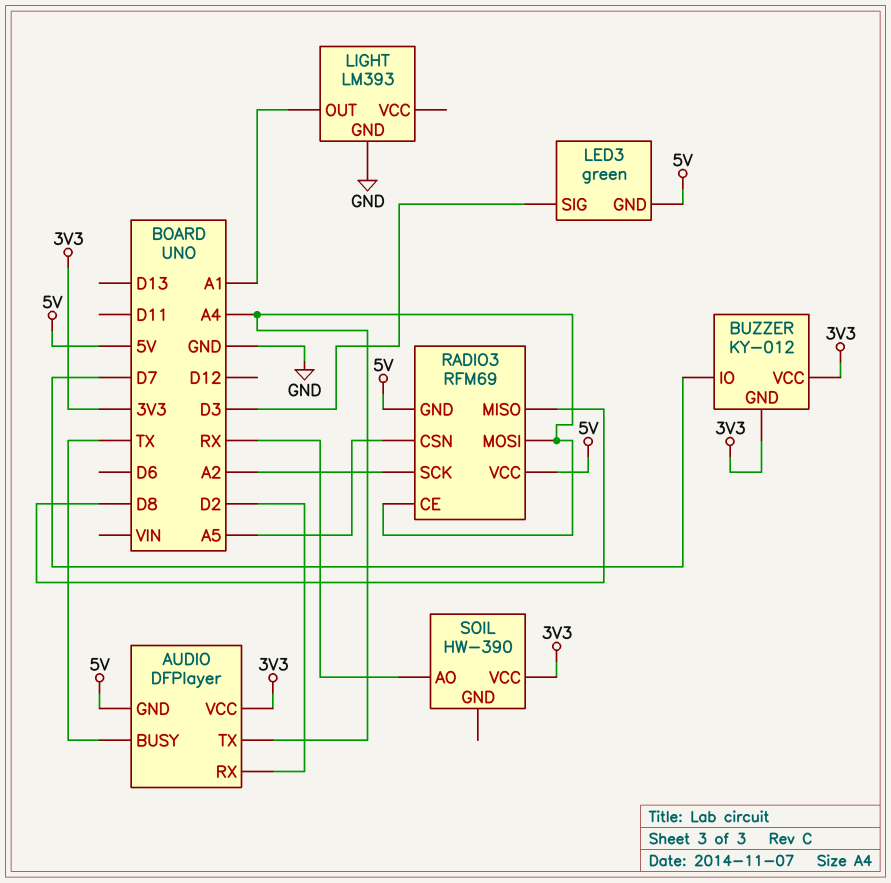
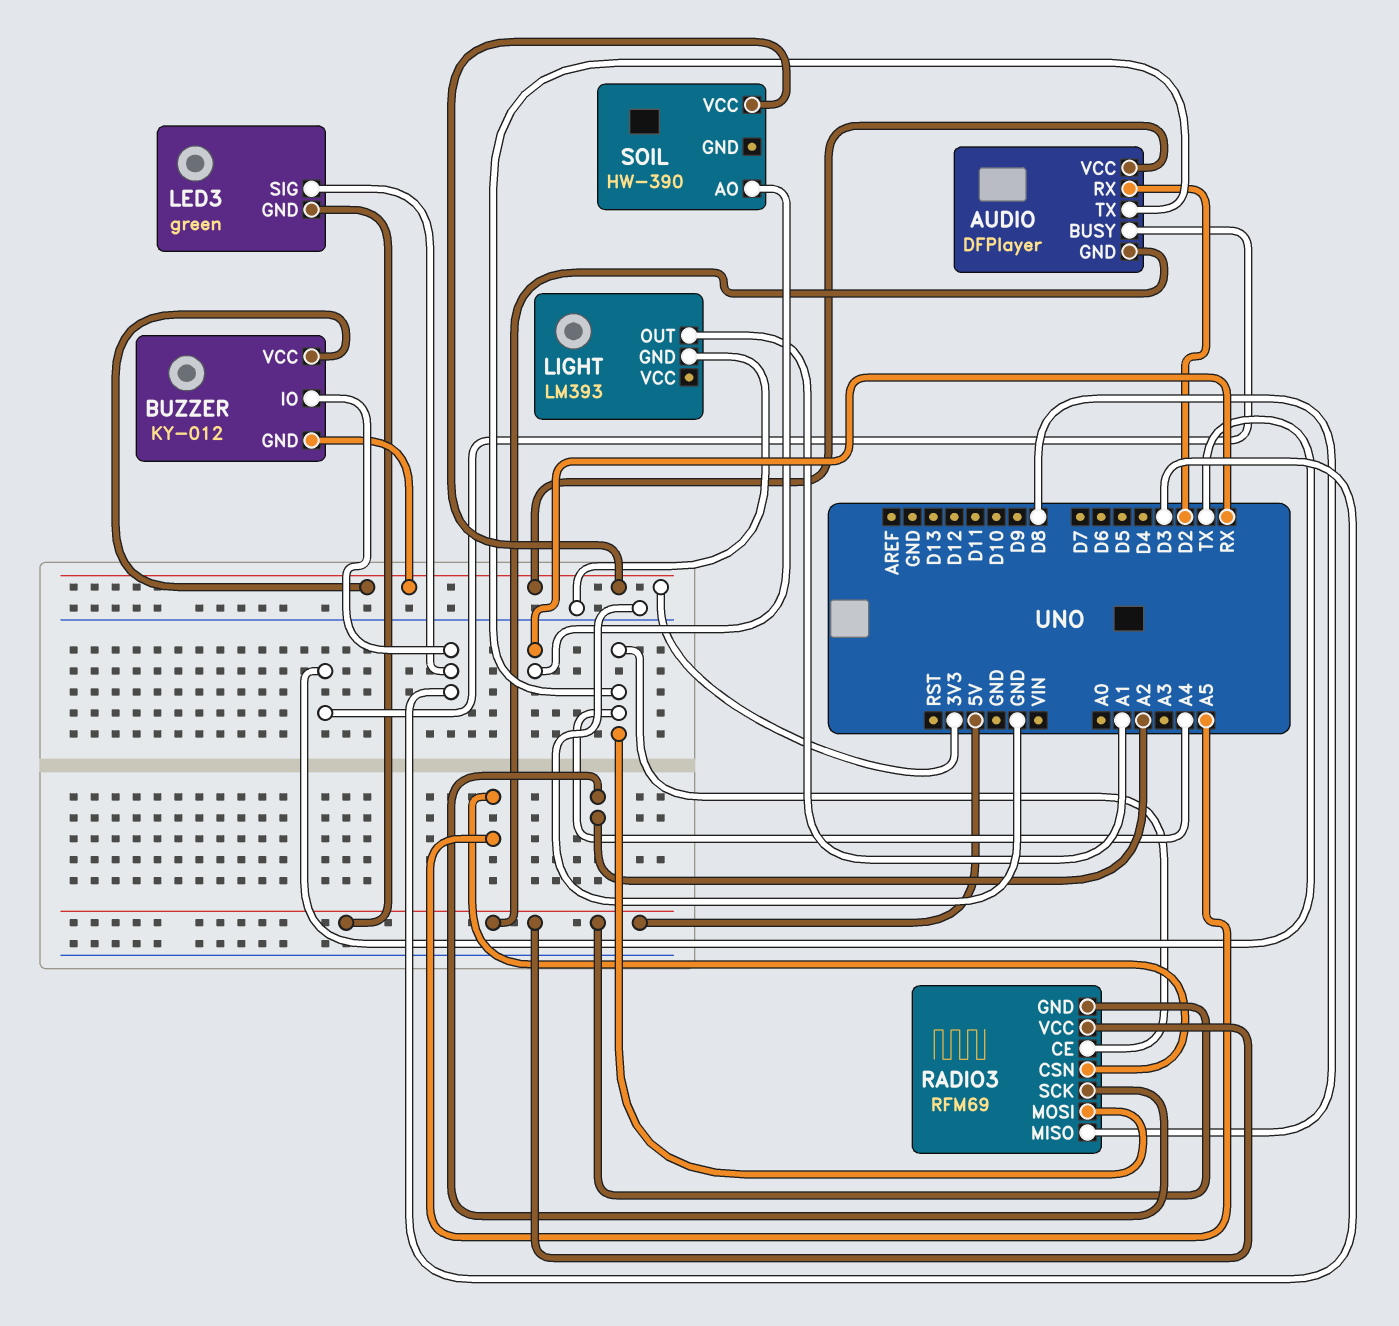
BUZZER pin IO: D7 -> D3

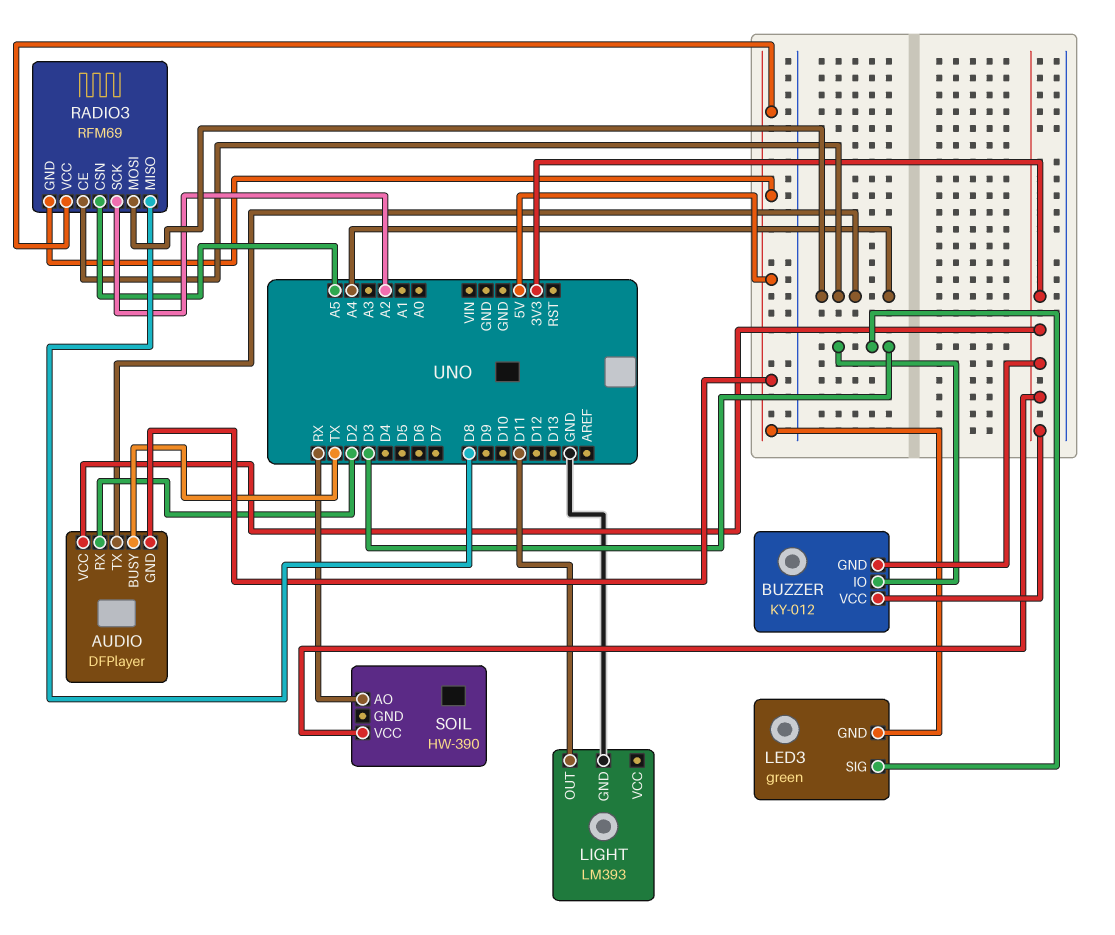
LIGHT pin OUT: A1 -> D11

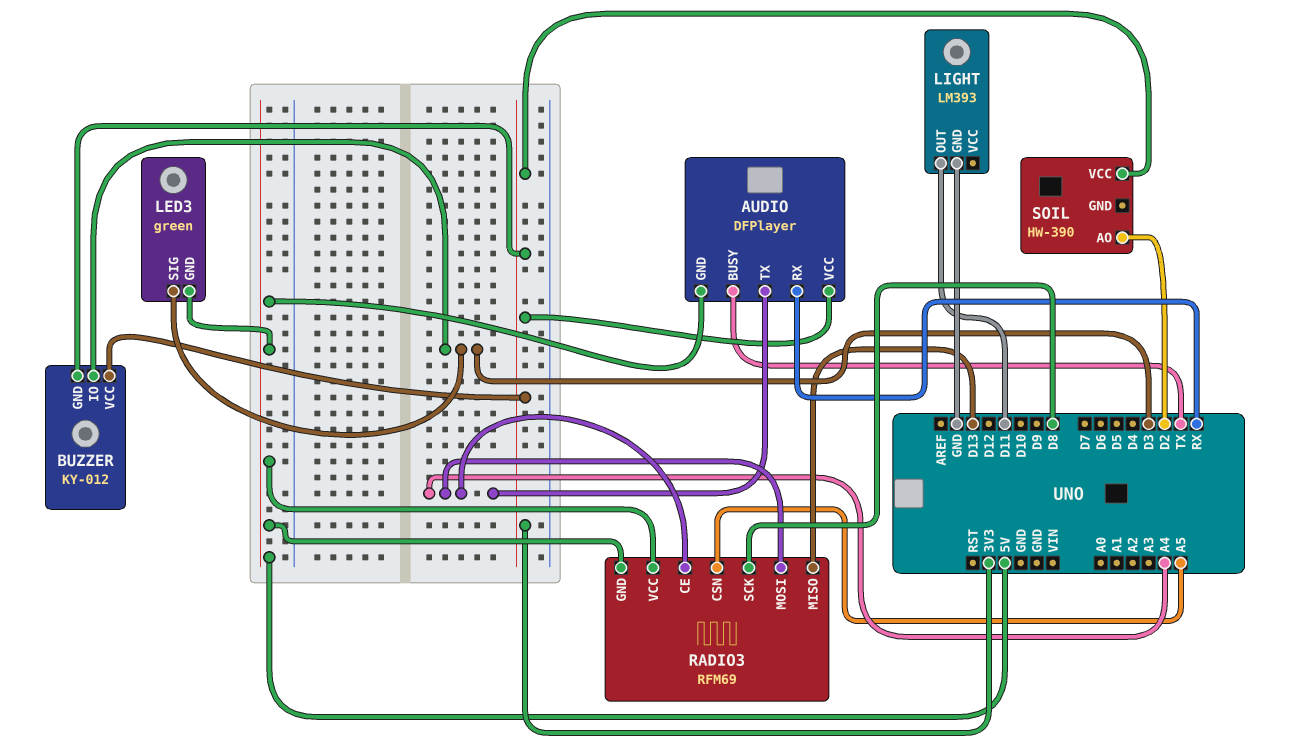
AUDIO pin RX: D2 -> RX
RADIO3 pin MISO: D8 -> D13
RADIO3 pin SCK: A2 -> D8
SOIL pin AO: RX -> D2

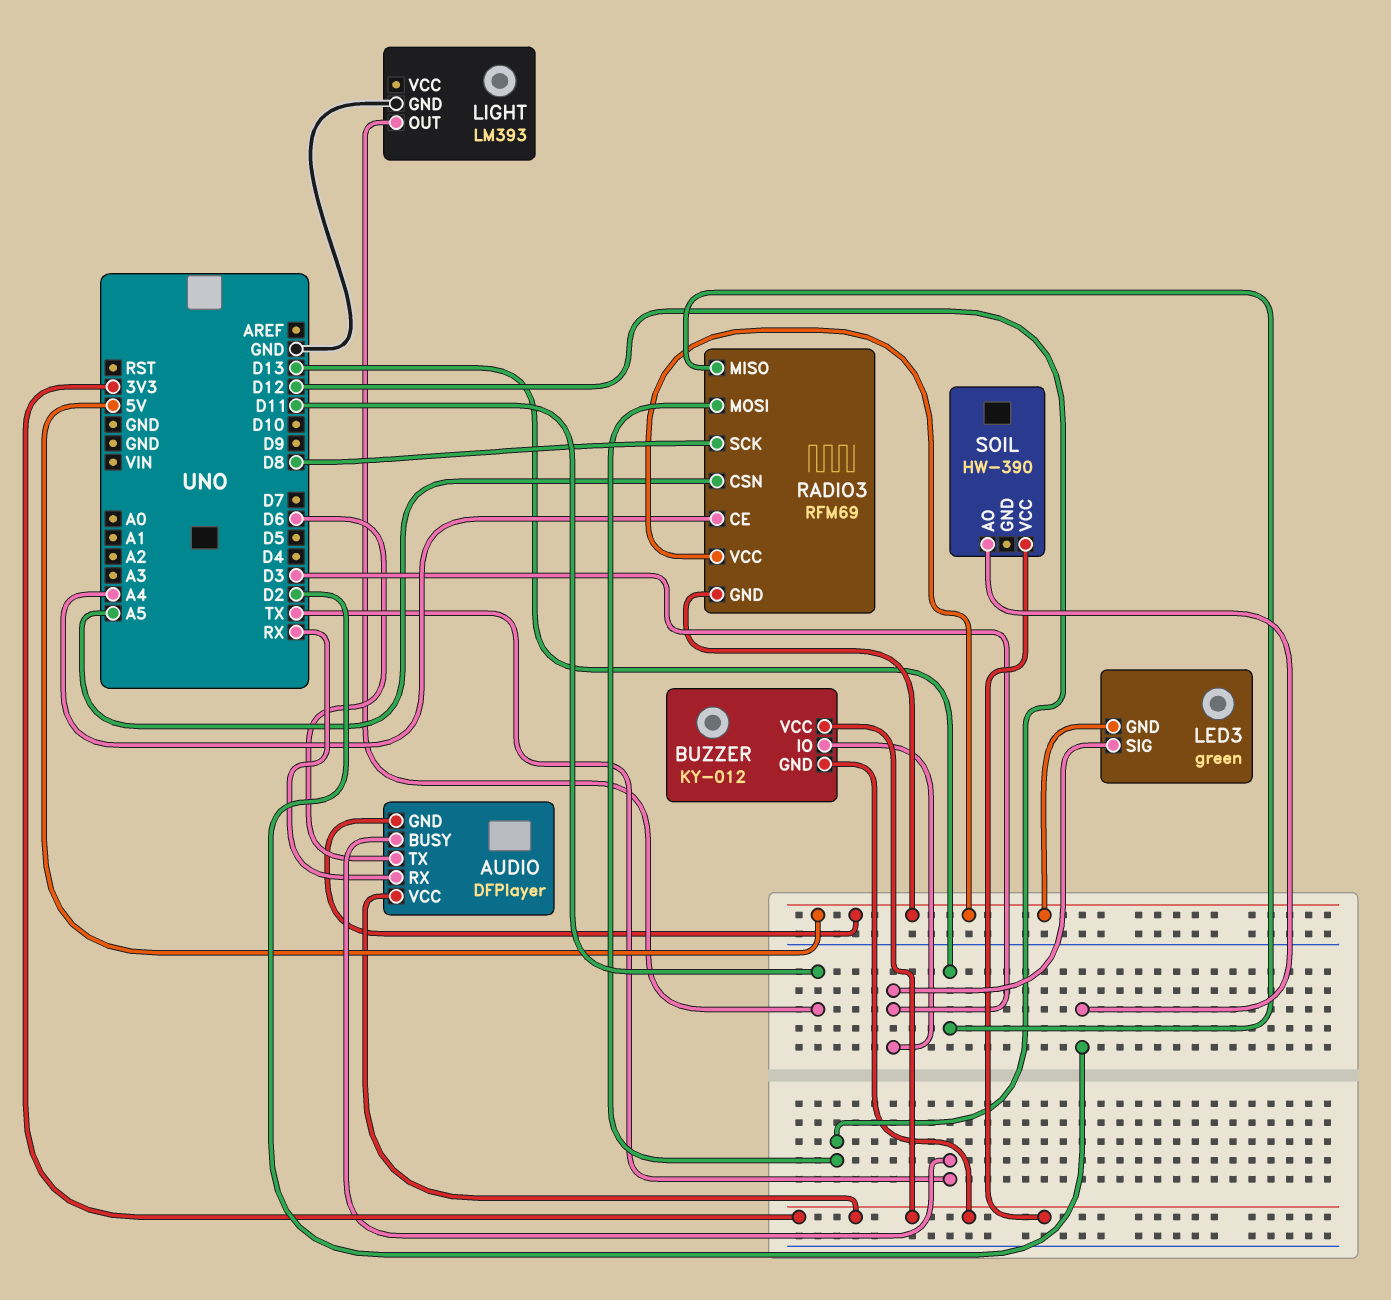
AUDIO pin TX: A4 -> D6
RADIO3 pin MOSI: A4 -> D12

